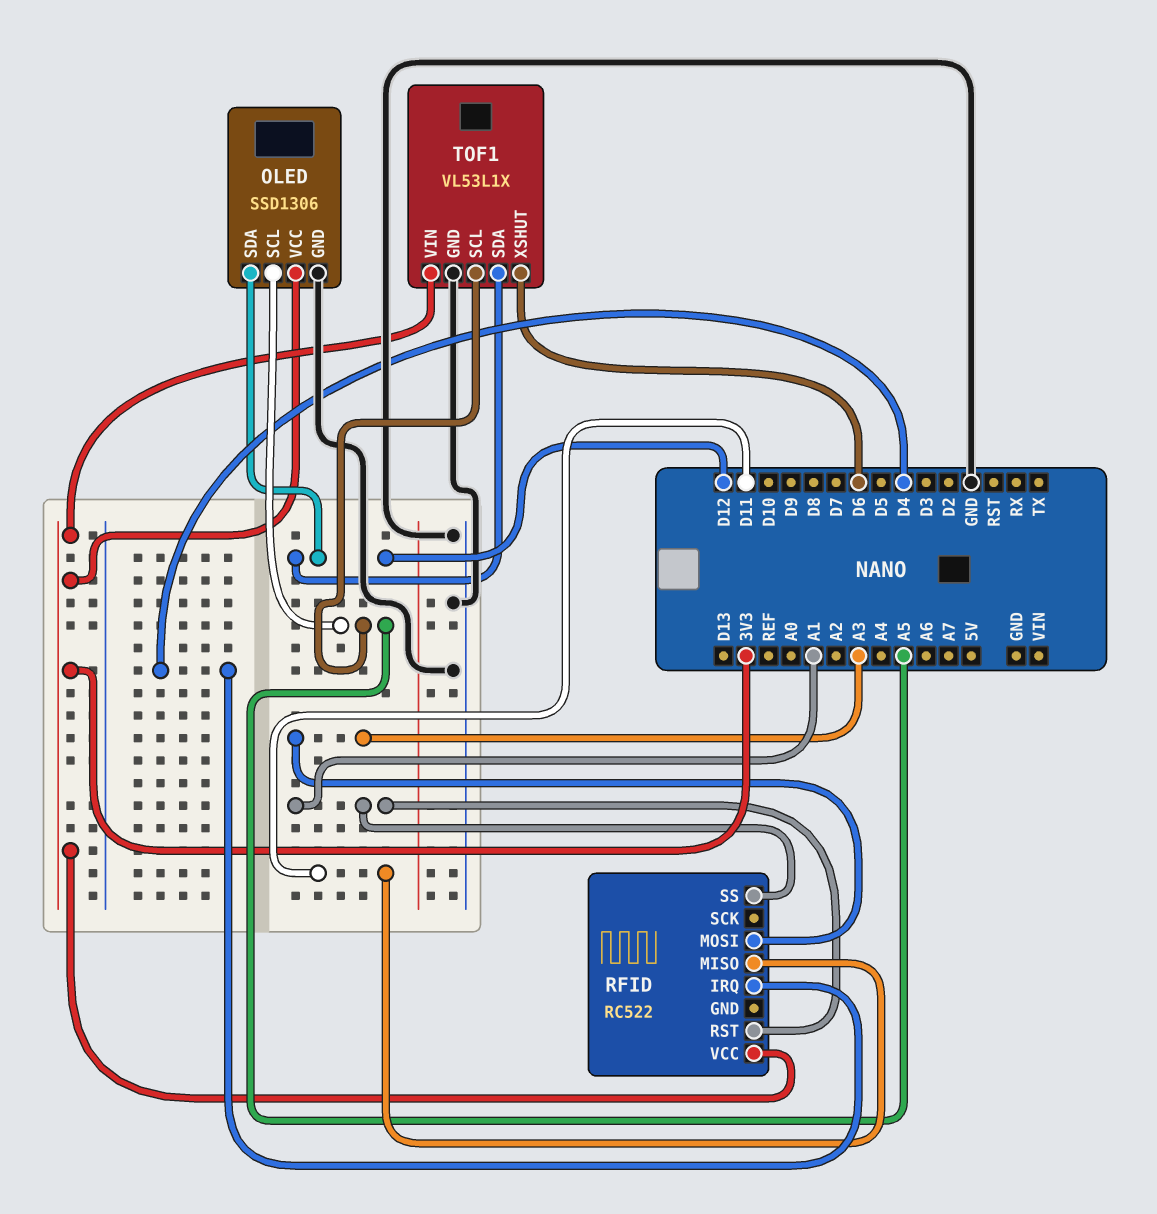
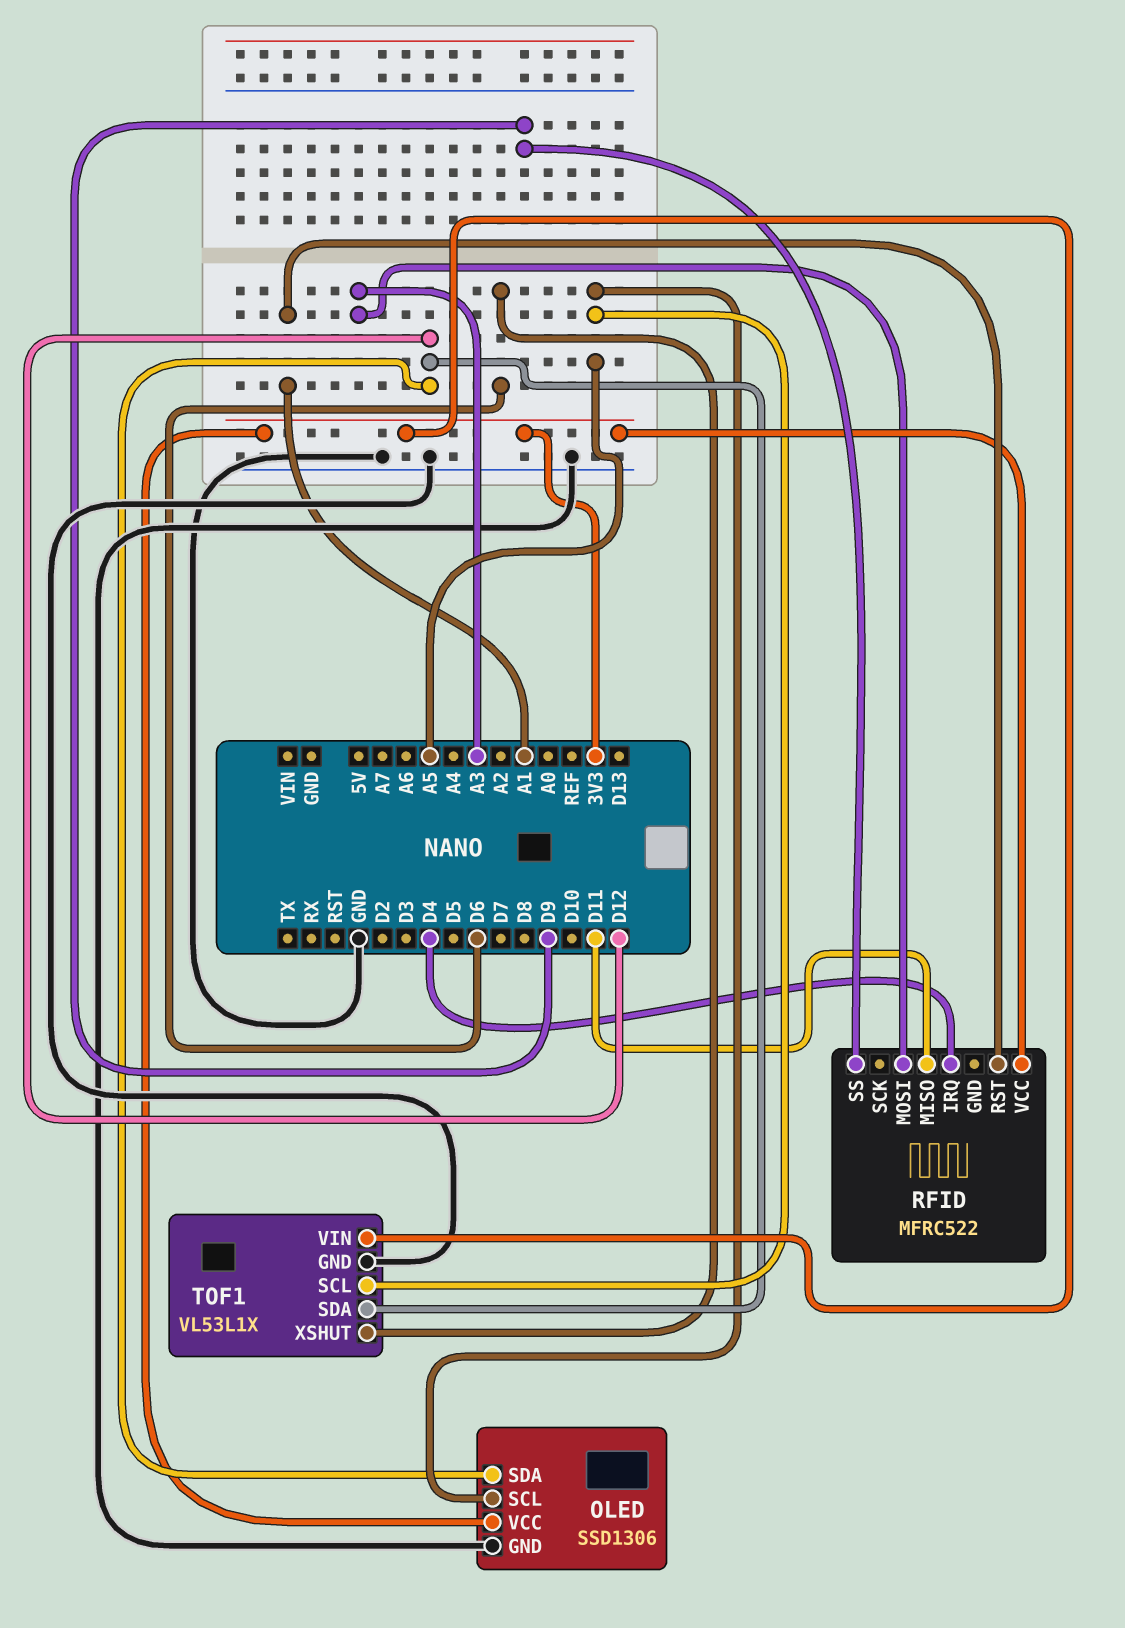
RFID: RC522 -> MFRC522
RFID pin SS: A1 -> D9

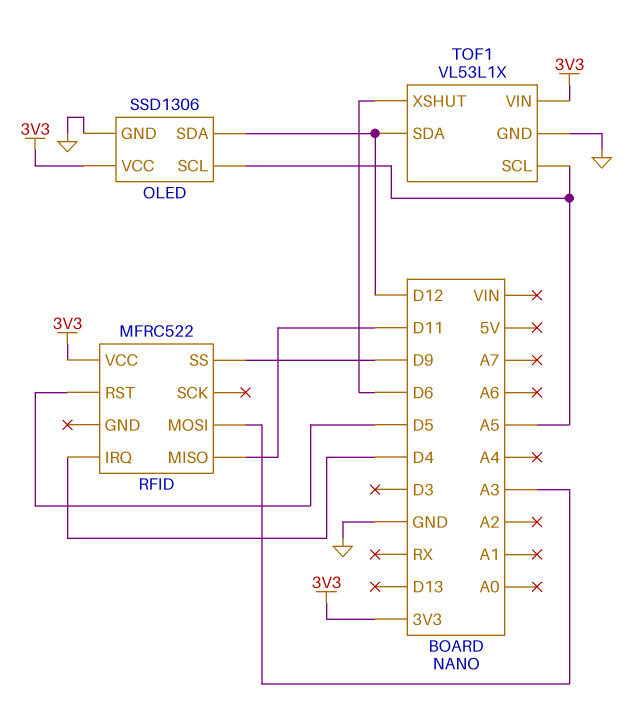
RFID pin RST: A1 -> D5

